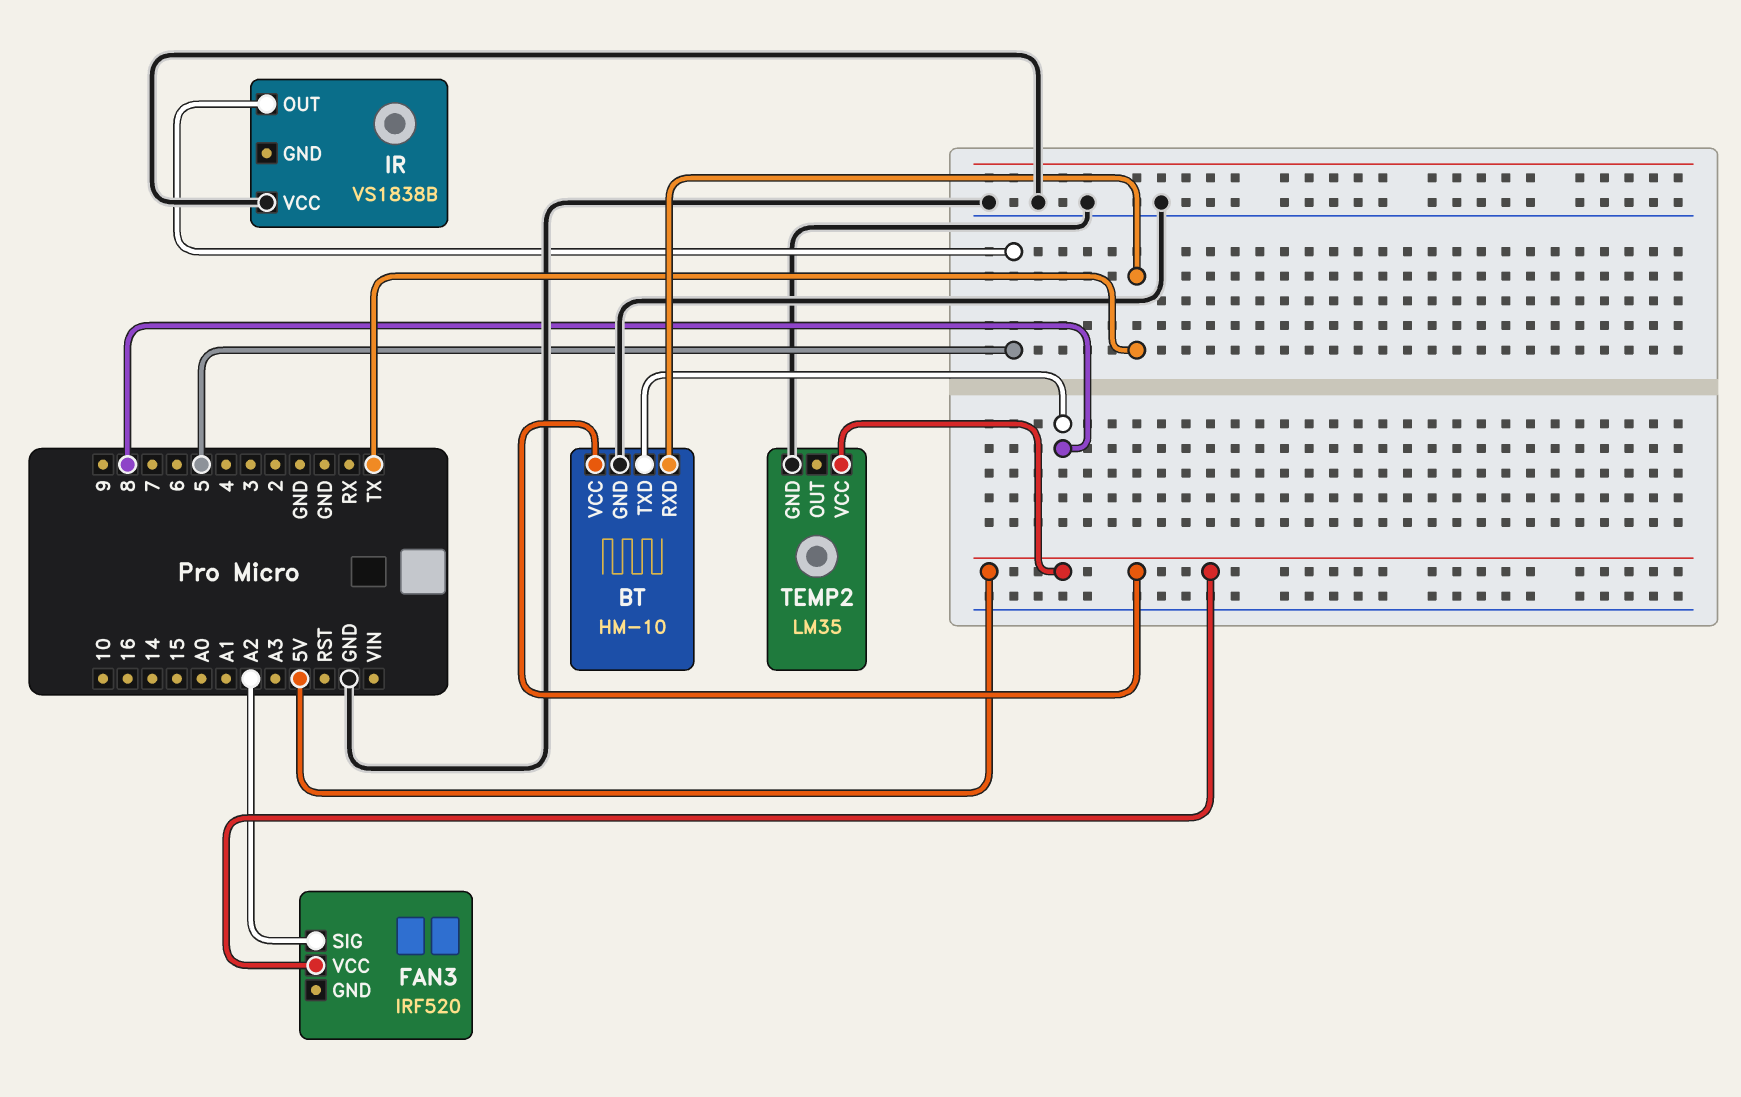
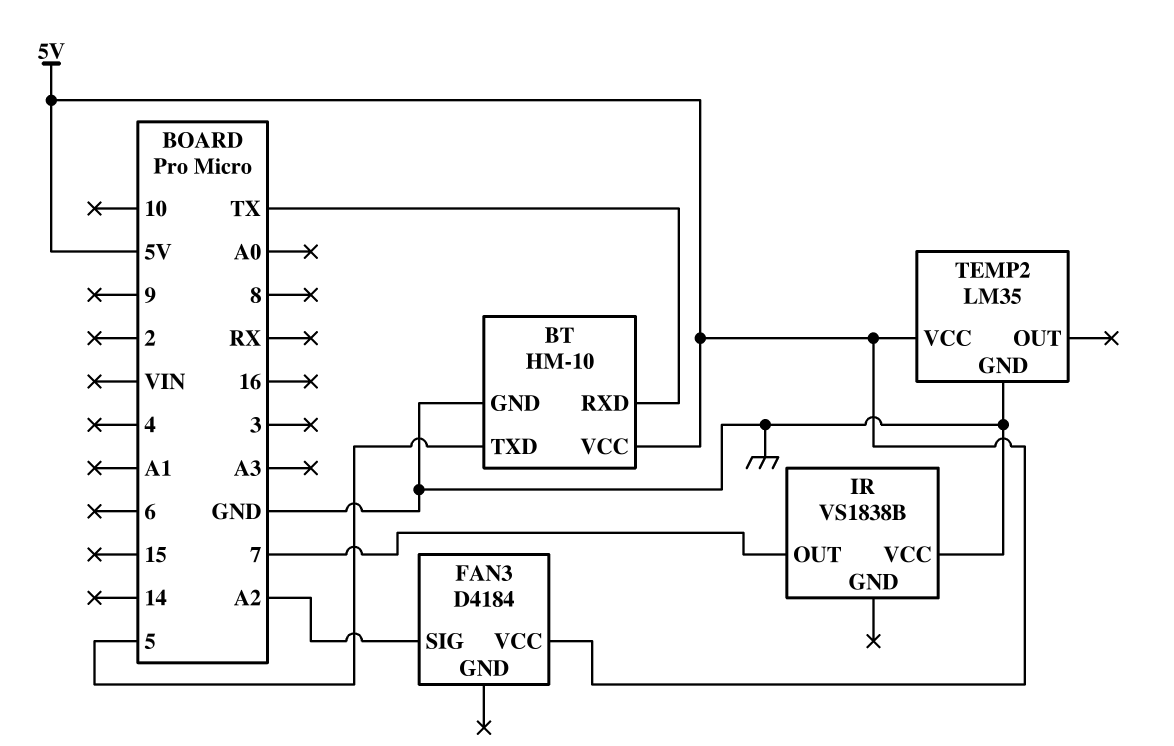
BT pin TXD: 8 -> 5
FAN3: IRF520 -> D4184
IR pin OUT: 5 -> 7

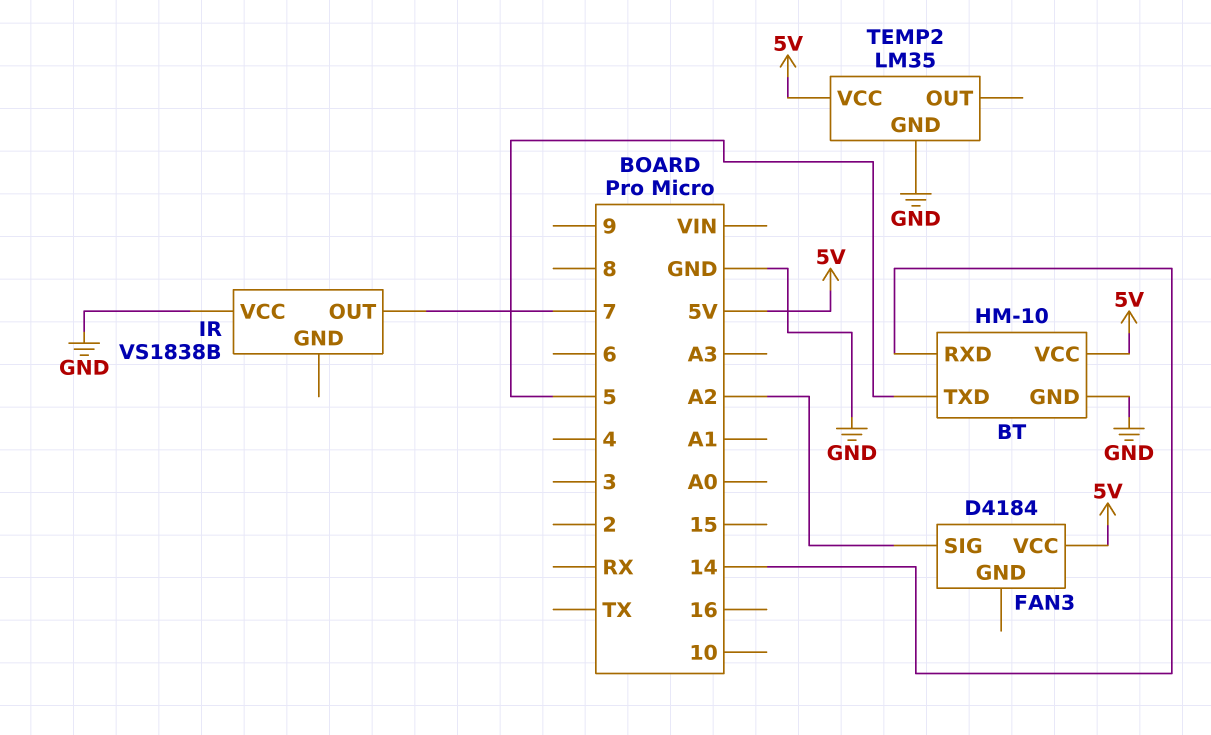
BT pin RXD: TX -> 14

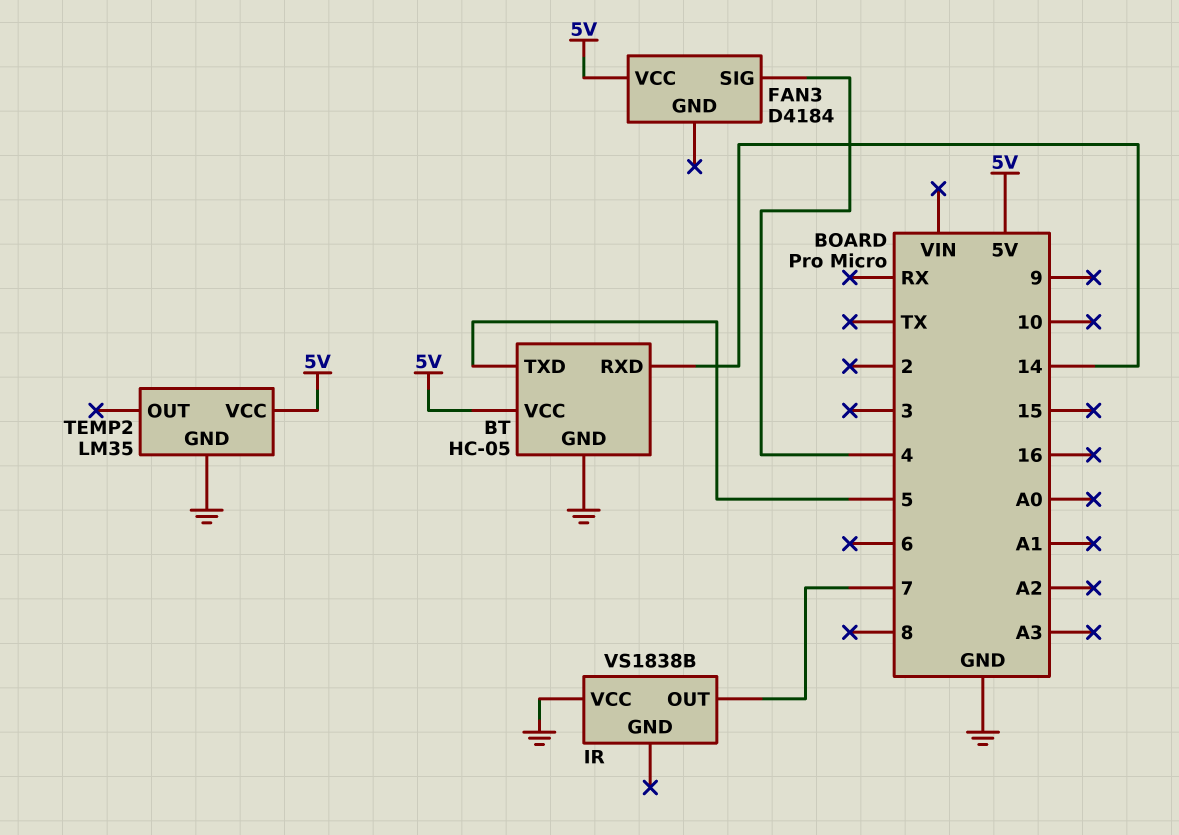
BT: HM-10 -> HC-05
FAN3 pin SIG: A2 -> 4

